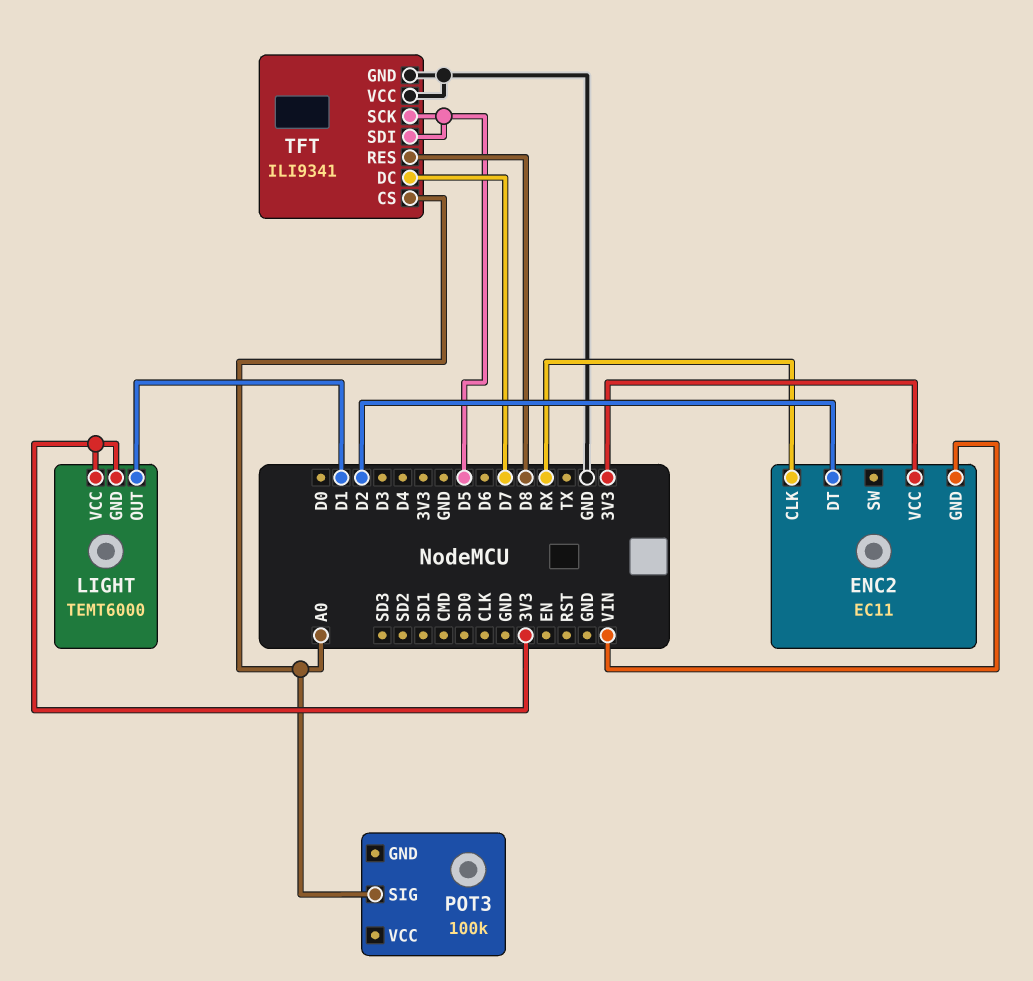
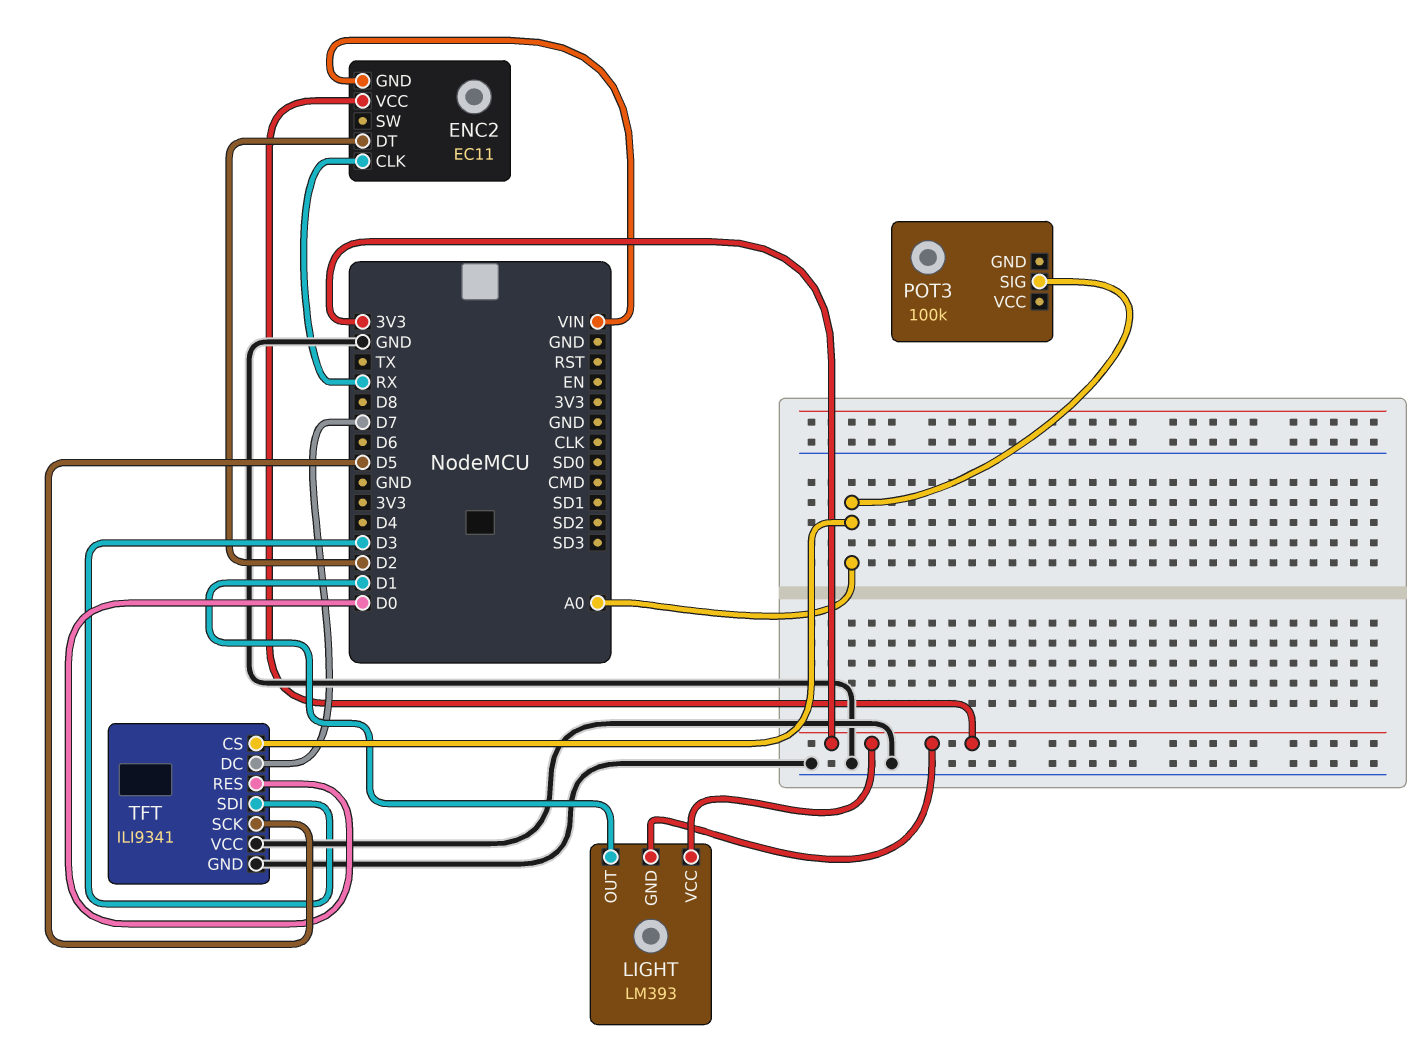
LIGHT: TEMT6000 -> LM393
TFT pin RES: D8 -> D0
TFT pin SDI: D5 -> D3

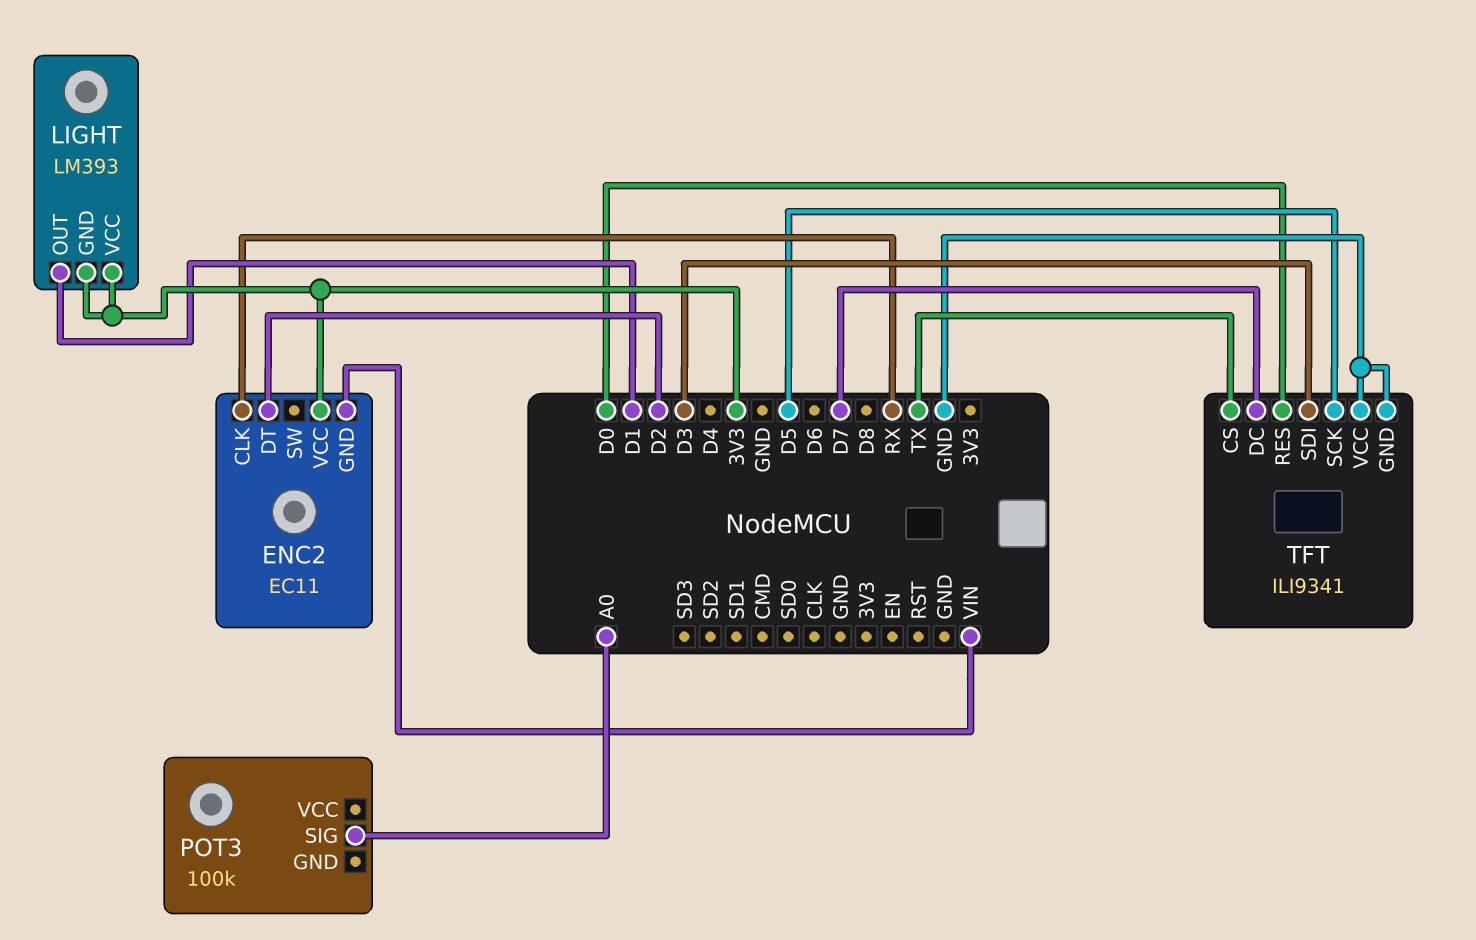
TFT pin CS: A0 -> TX

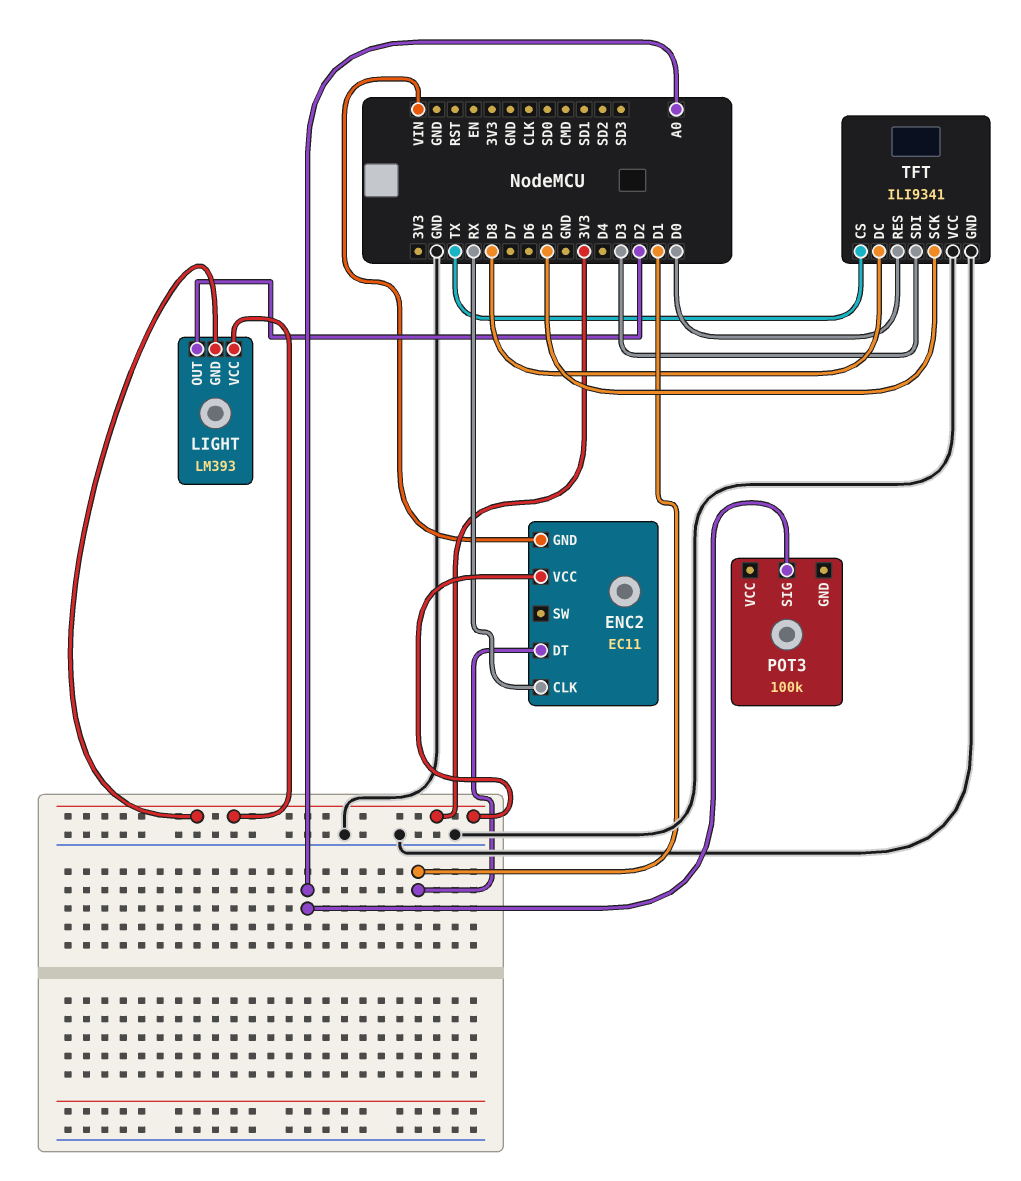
ENC2 pin DT: D2 -> D1
LIGHT pin OUT: D1 -> D2
TFT pin DC: D7 -> D8

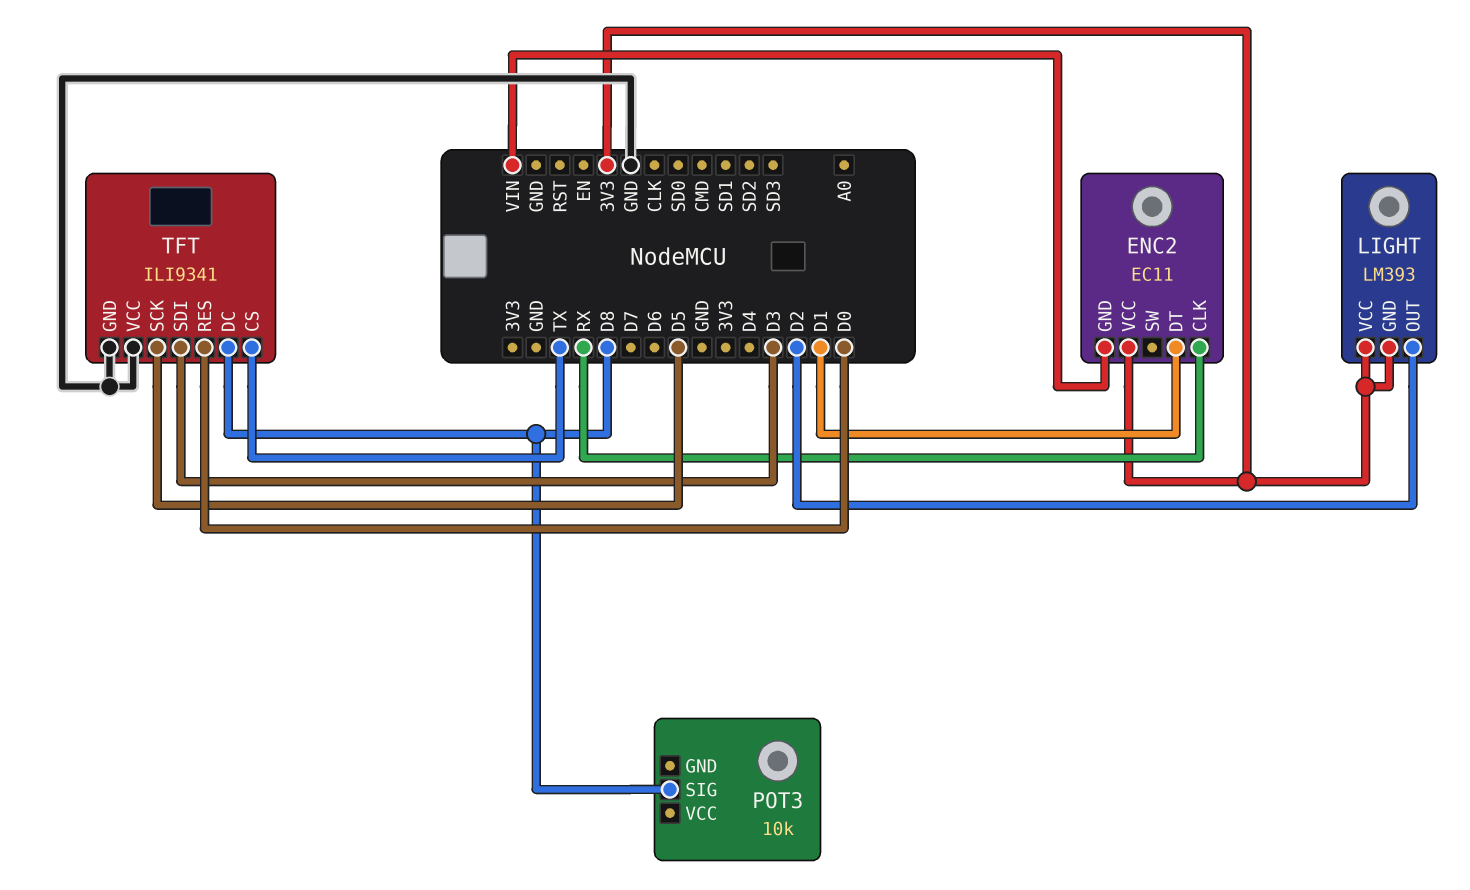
POT3: 100k -> 10k
POT3 pin SIG: A0 -> D8

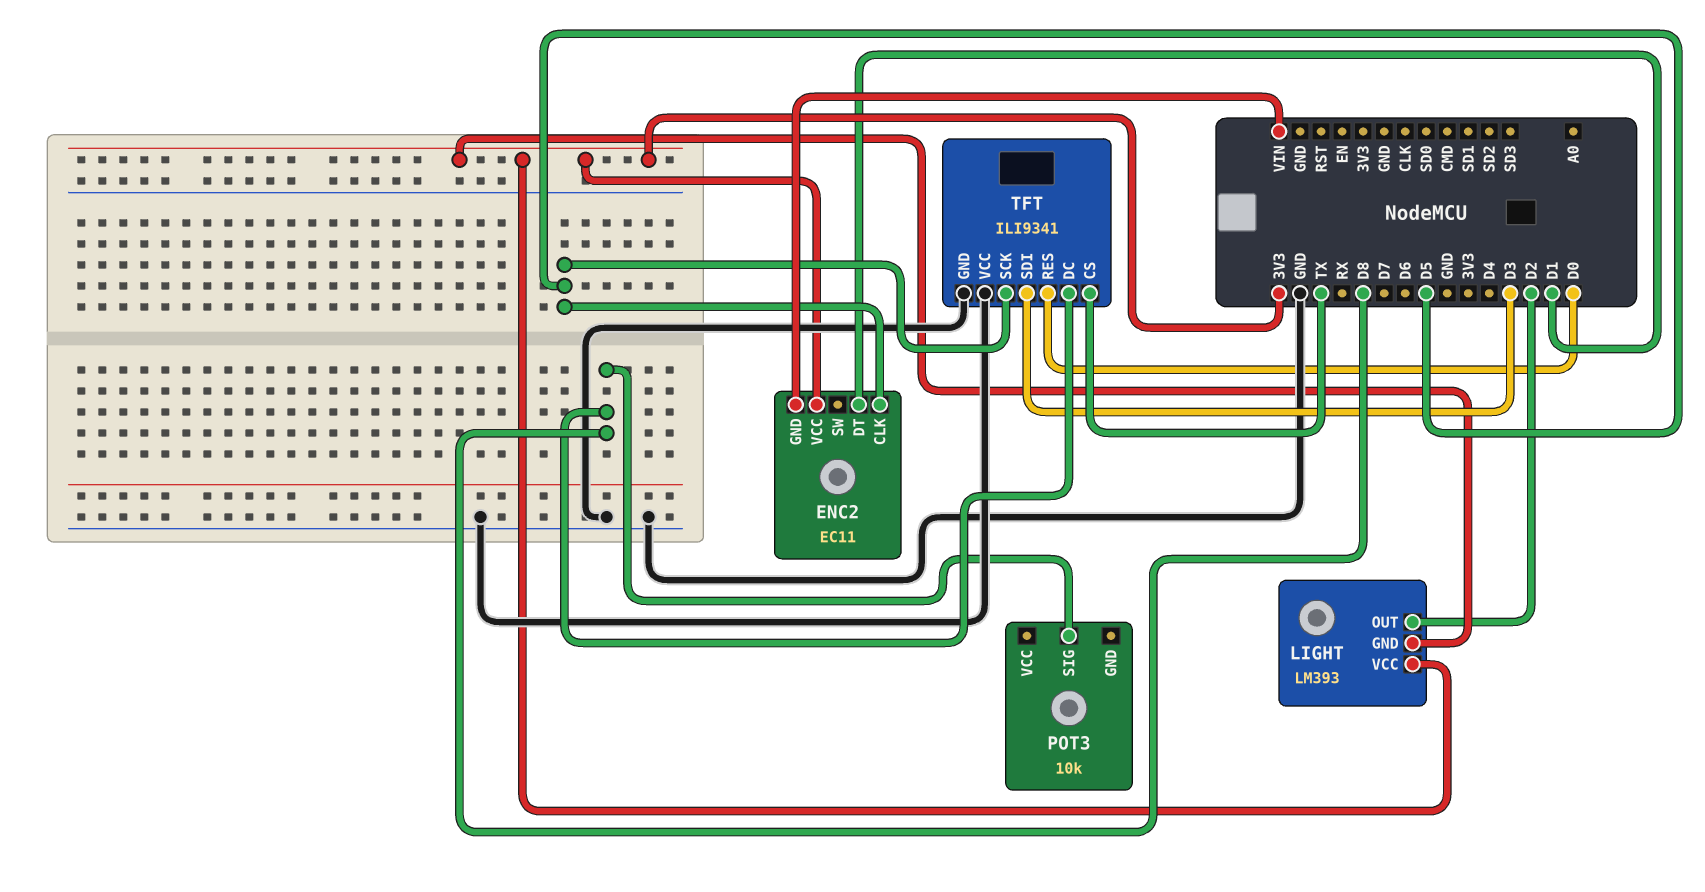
ENC2 pin CLK: RX -> D5

